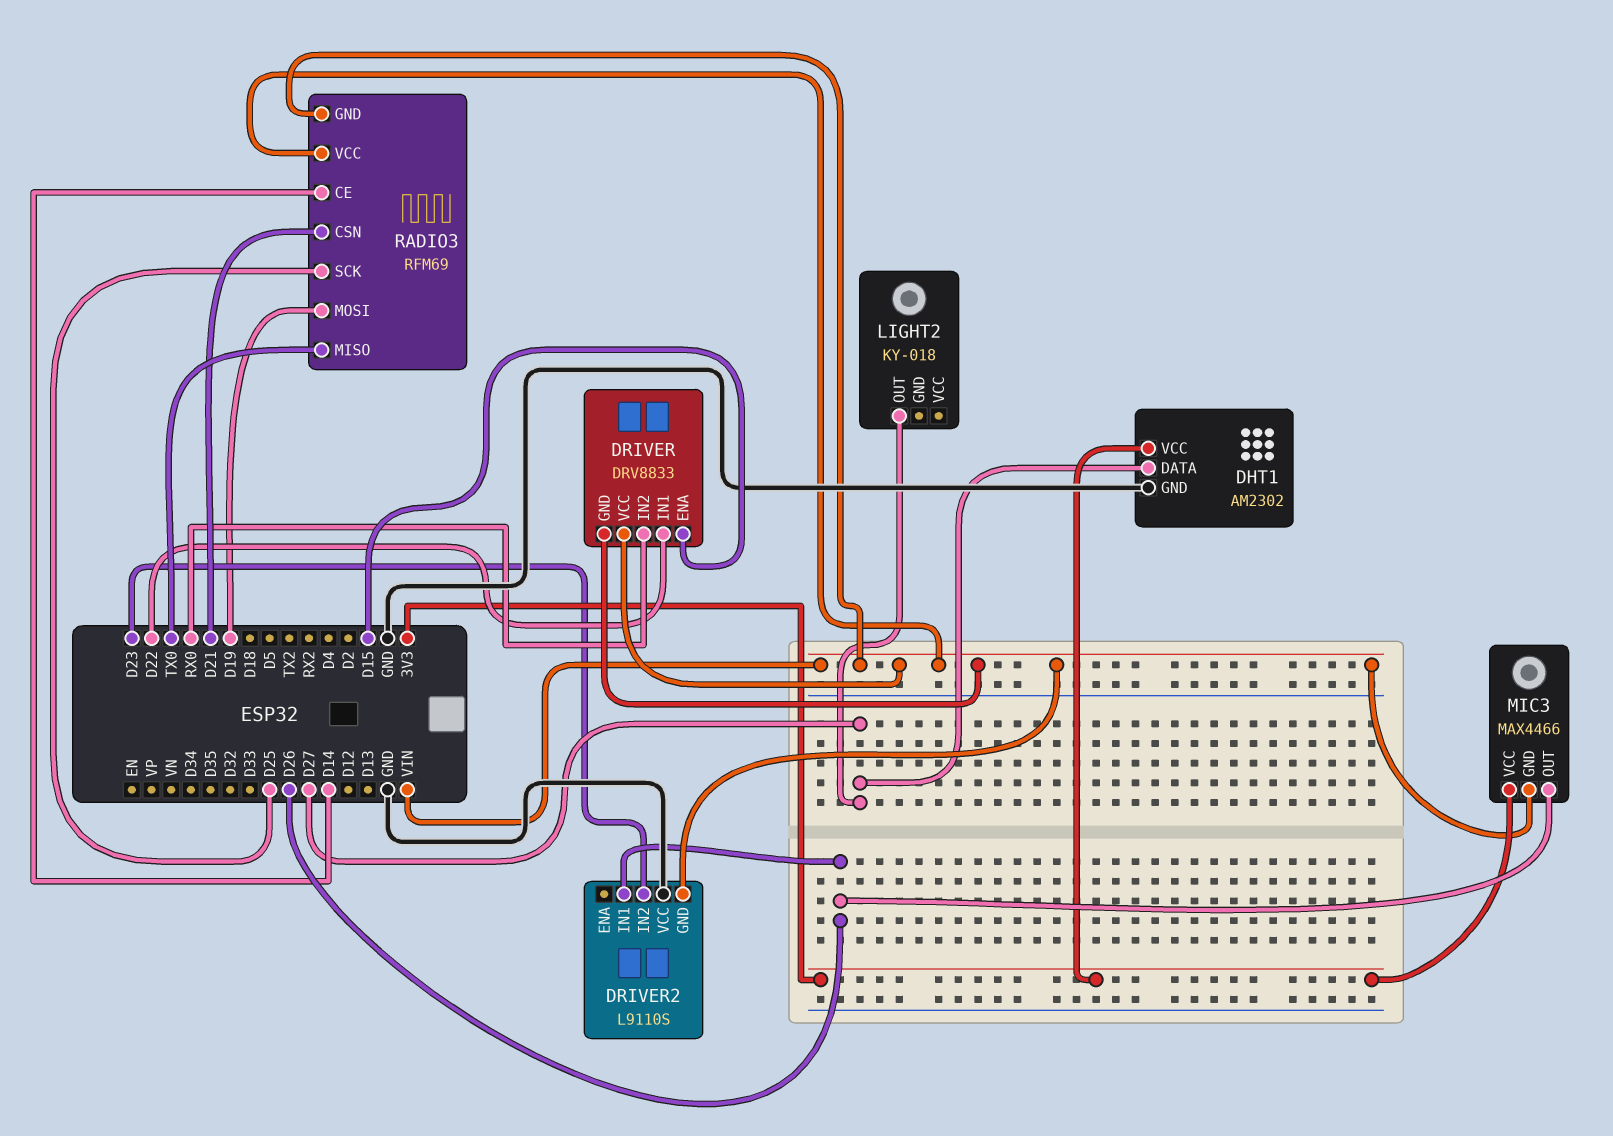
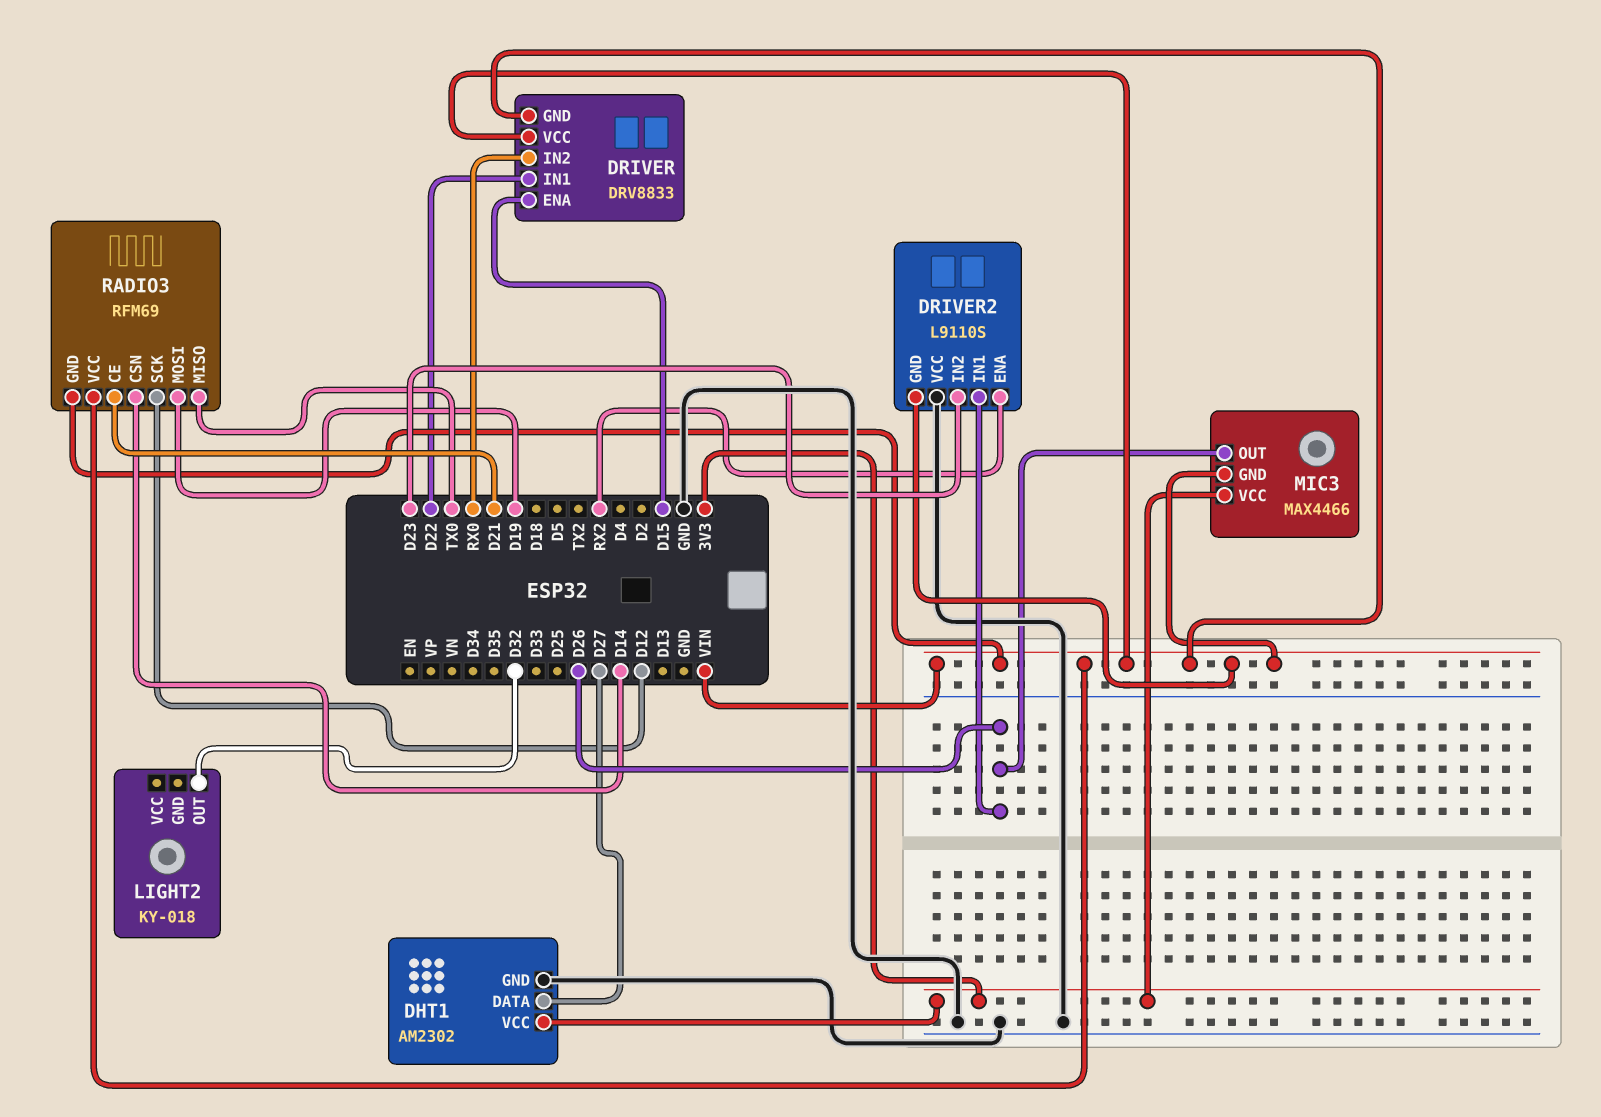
DRIVER2 pin ENA: none -> RX2
LIGHT2 pin OUT: D27 -> D32
RADIO3 pin CE: D14 -> D21
RADIO3 pin CSN: D21 -> D14
RADIO3 pin SCK: D25 -> D12

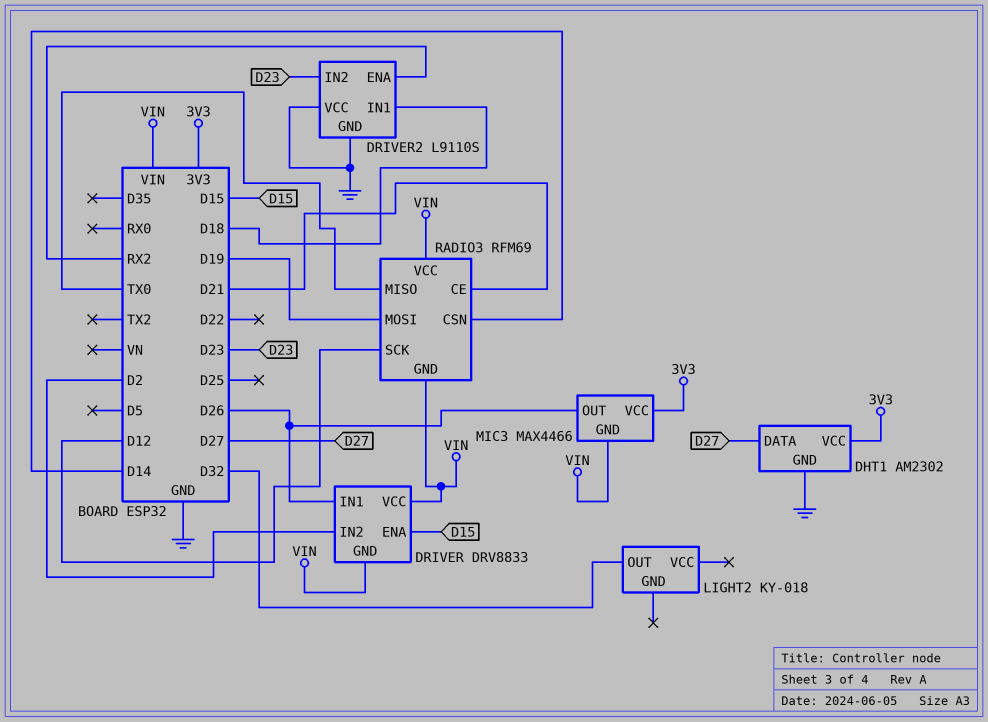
DRIVER pin IN1: D22 -> D26
DRIVER pin IN2: RX0 -> D2
DRIVER2 pin GND: VIN -> GND
DRIVER2 pin IN1: D26 -> D18

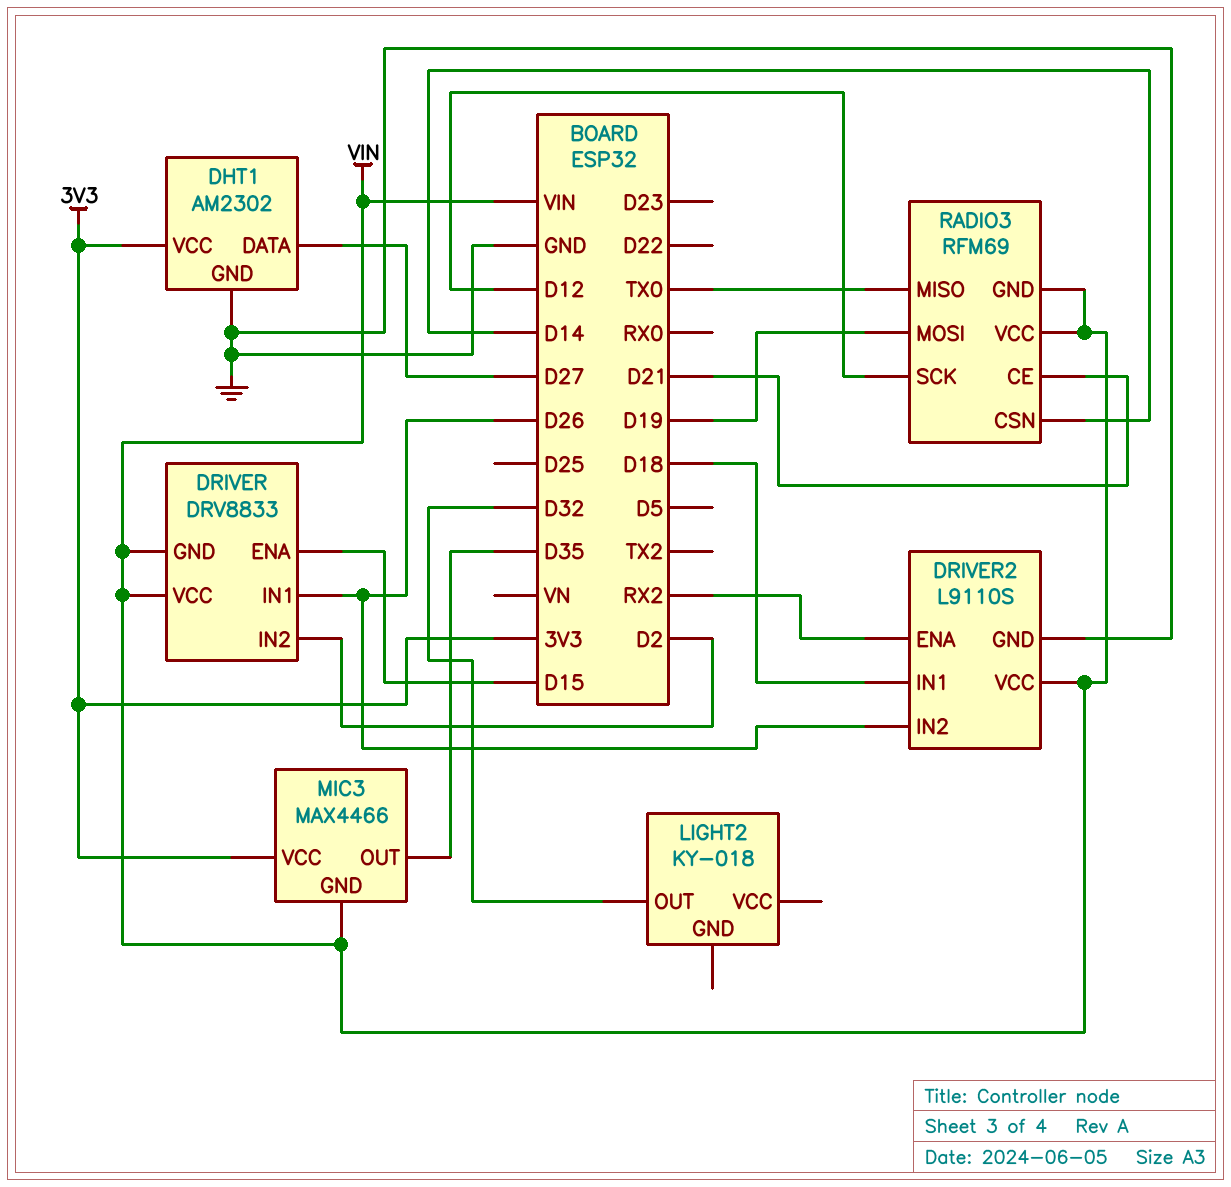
DRIVER2 pin IN2: D23 -> D26
DRIVER2 pin VCC: GND -> VIN
MIC3 pin OUT: D26 -> D35

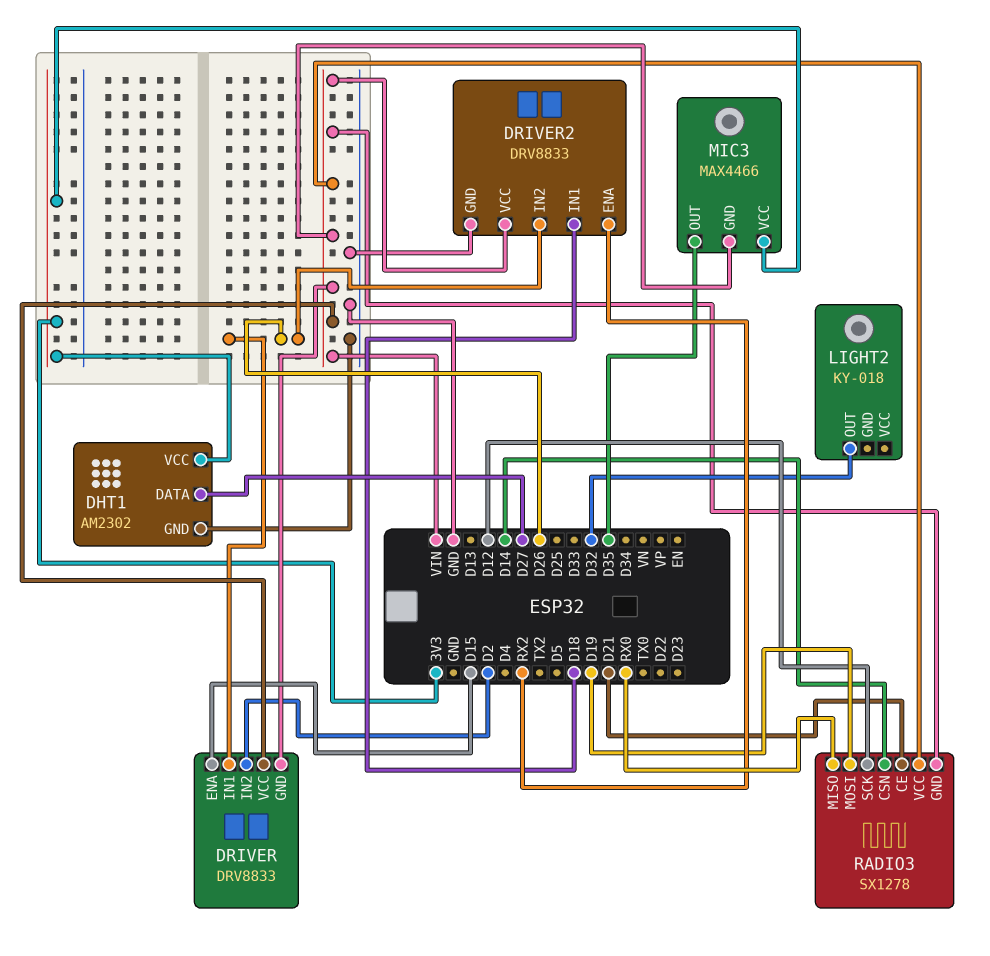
DRIVER2: L9110S -> DRV8833
RADIO3: RFM69 -> SX1278
RADIO3 pin MISO: TX0 -> RX0

